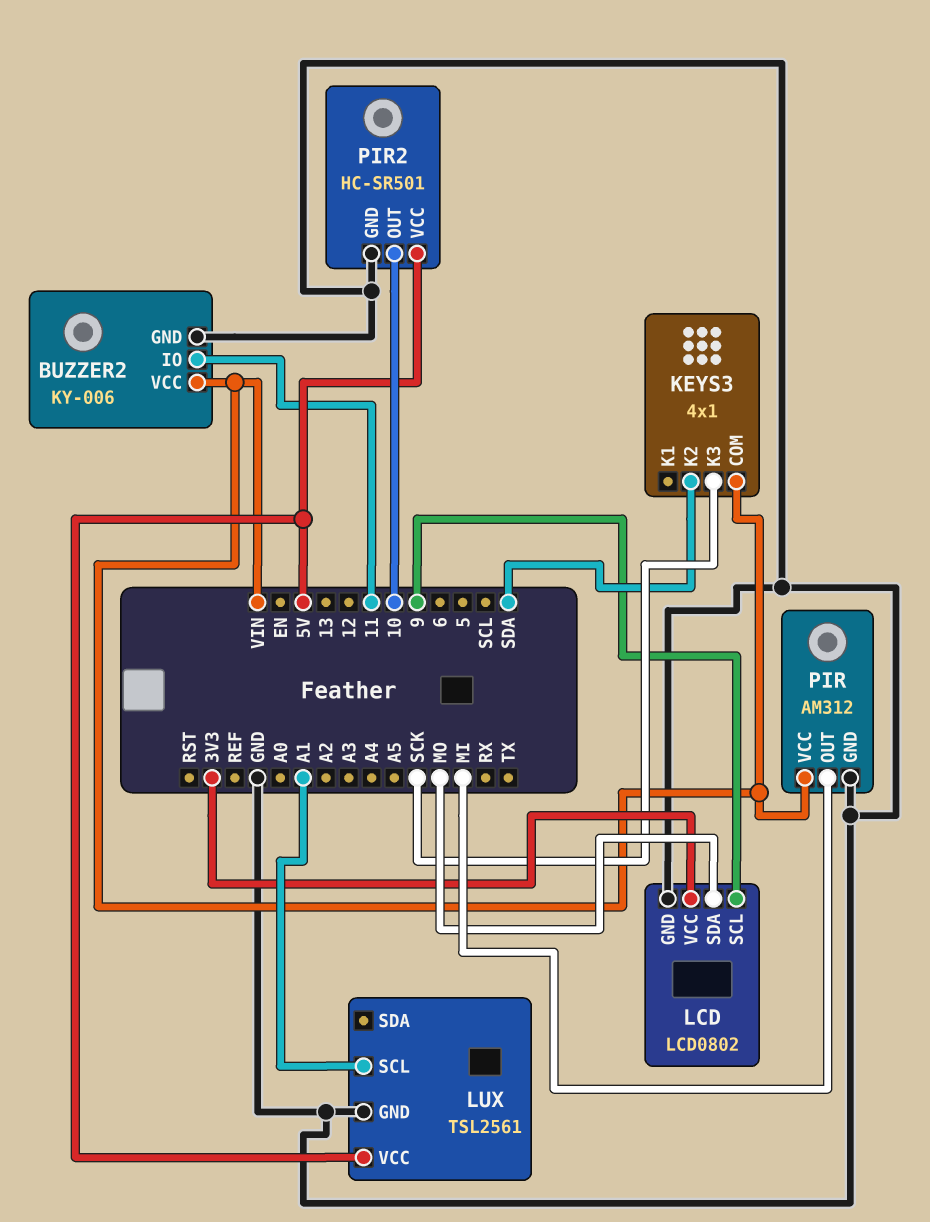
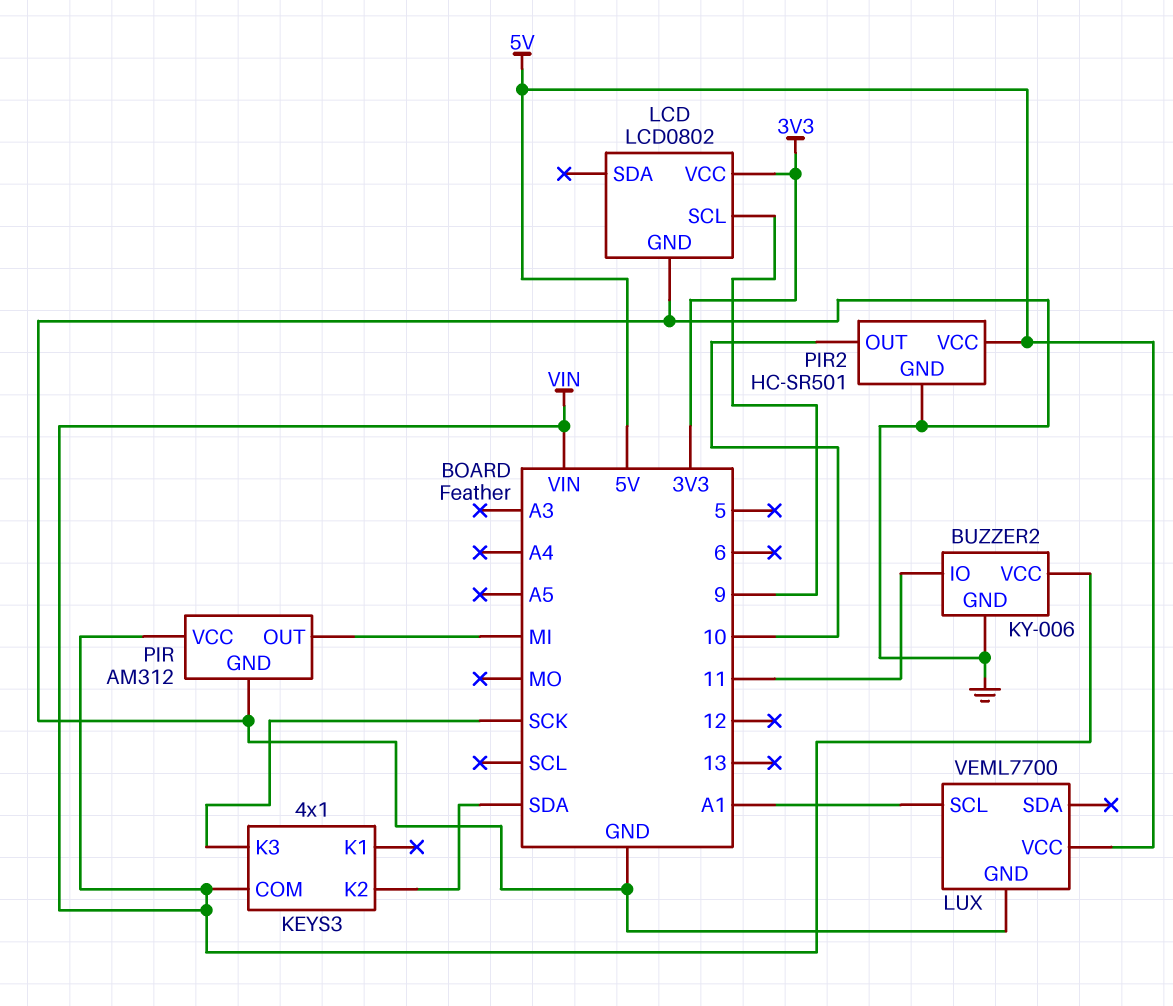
LCD pin SDA: MO -> none
LUX: TSL2561 -> VEML7700

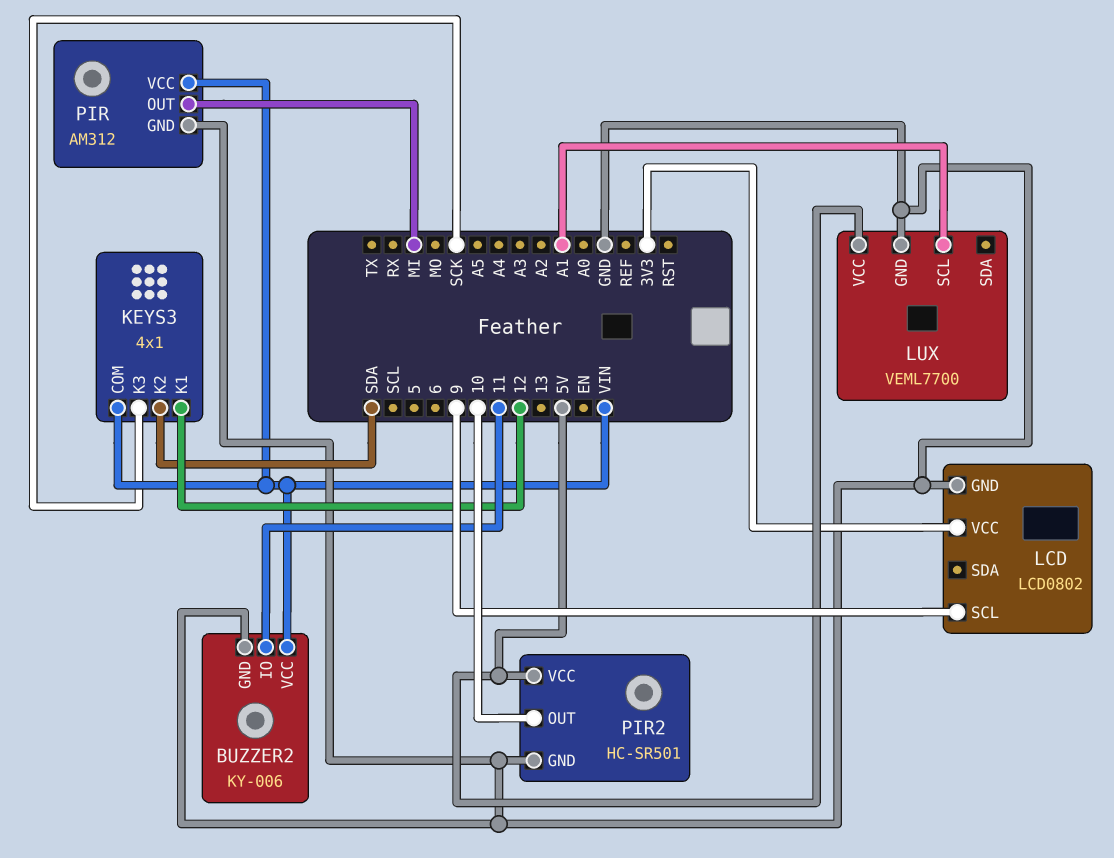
KEYS3 pin K1: none -> 12

